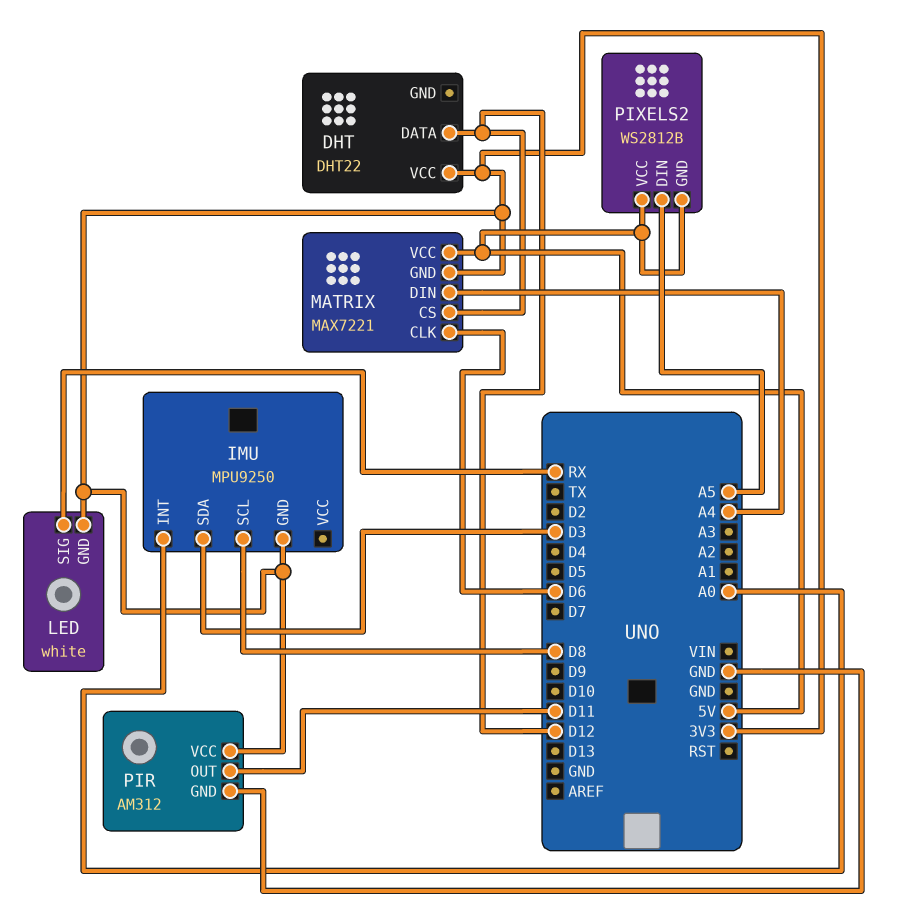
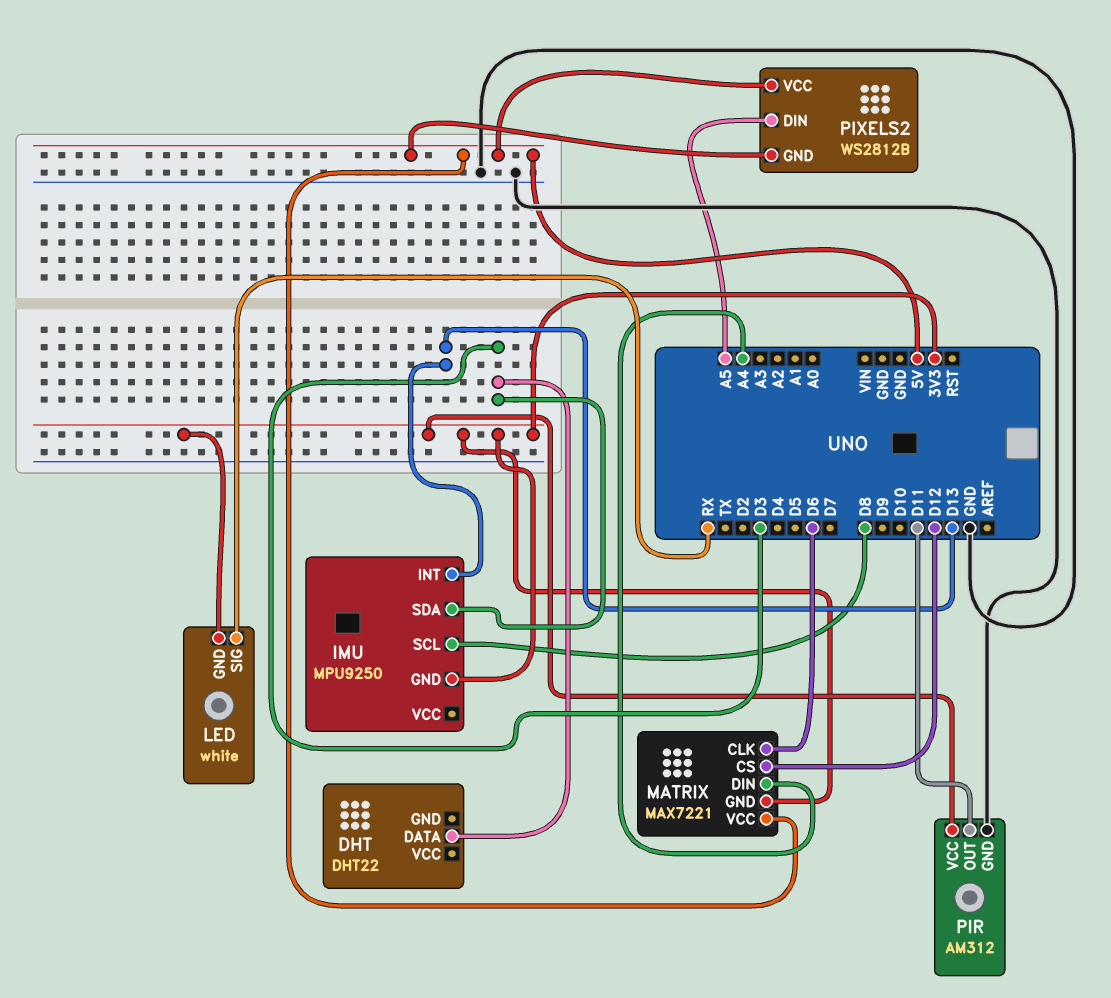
DHT pin DATA: D12 -> D3
DHT pin VCC: 3V3 -> none
IMU pin INT: A0 -> D13

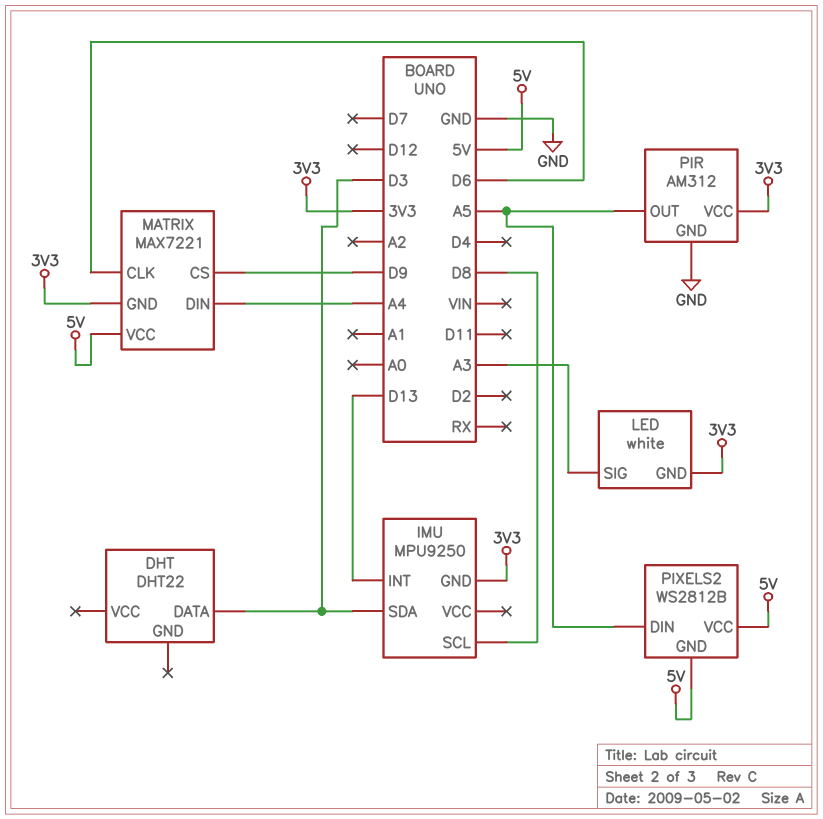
LED pin SIG: RX -> A3
MATRIX pin CS: D12 -> D9
PIR pin OUT: D11 -> A5

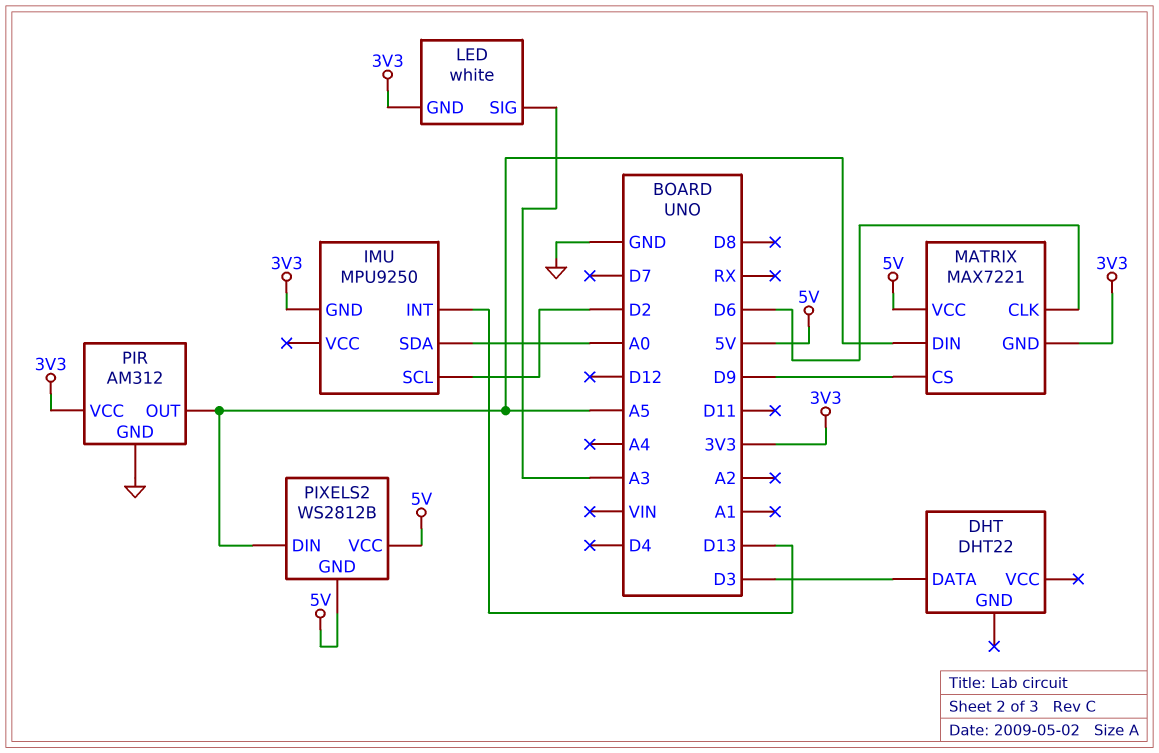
IMU pin SCL: D8 -> D2
IMU pin SDA: D3 -> A0
MATRIX pin DIN: A4 -> A5

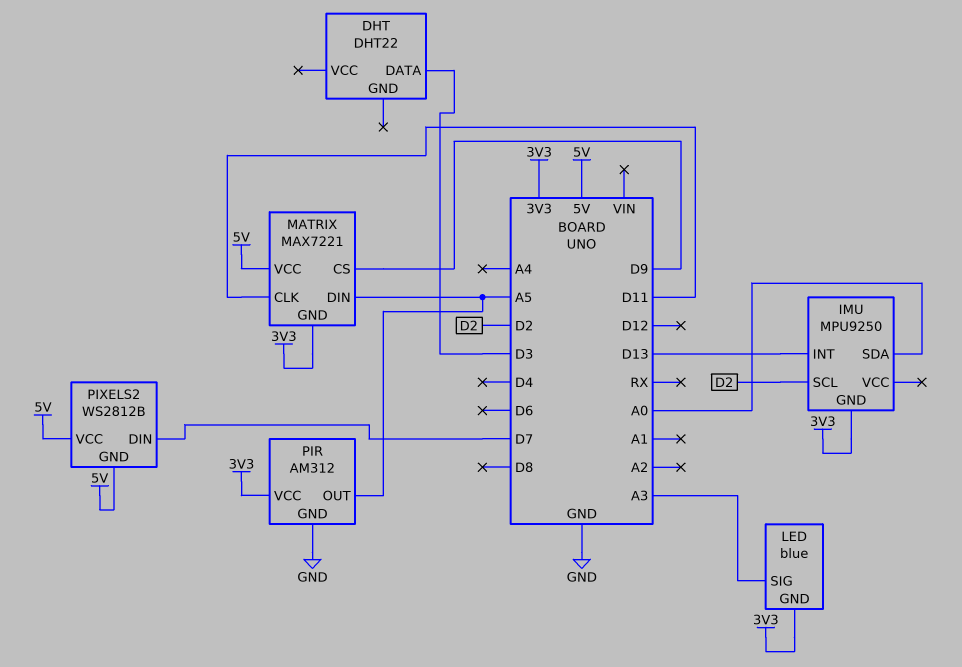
LED: white -> blue
MATRIX pin CLK: D6 -> D11
PIXELS2 pin DIN: A5 -> D7

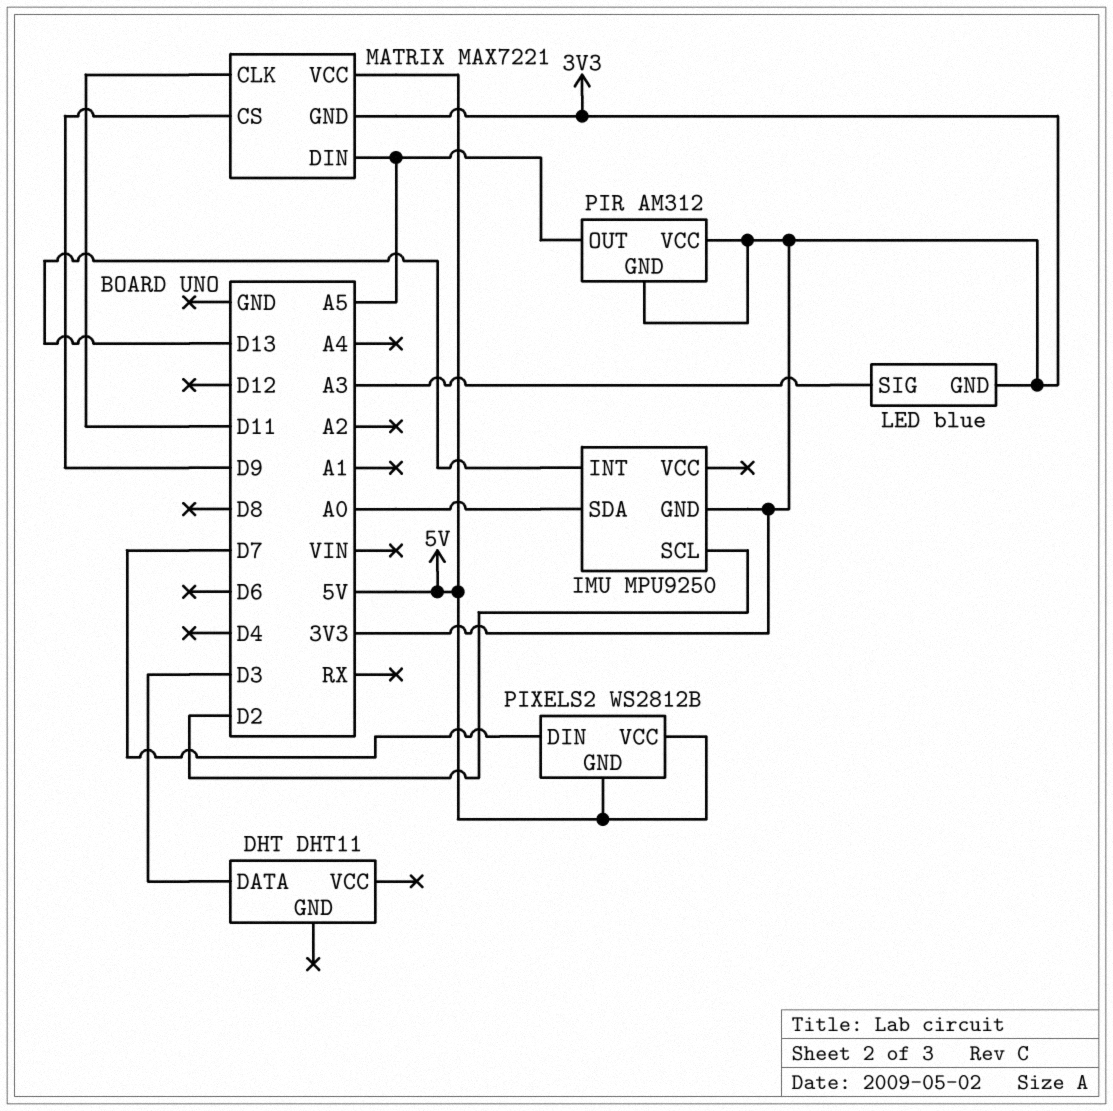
DHT: DHT22 -> DHT11
PIR pin GND: GND -> 3V3

